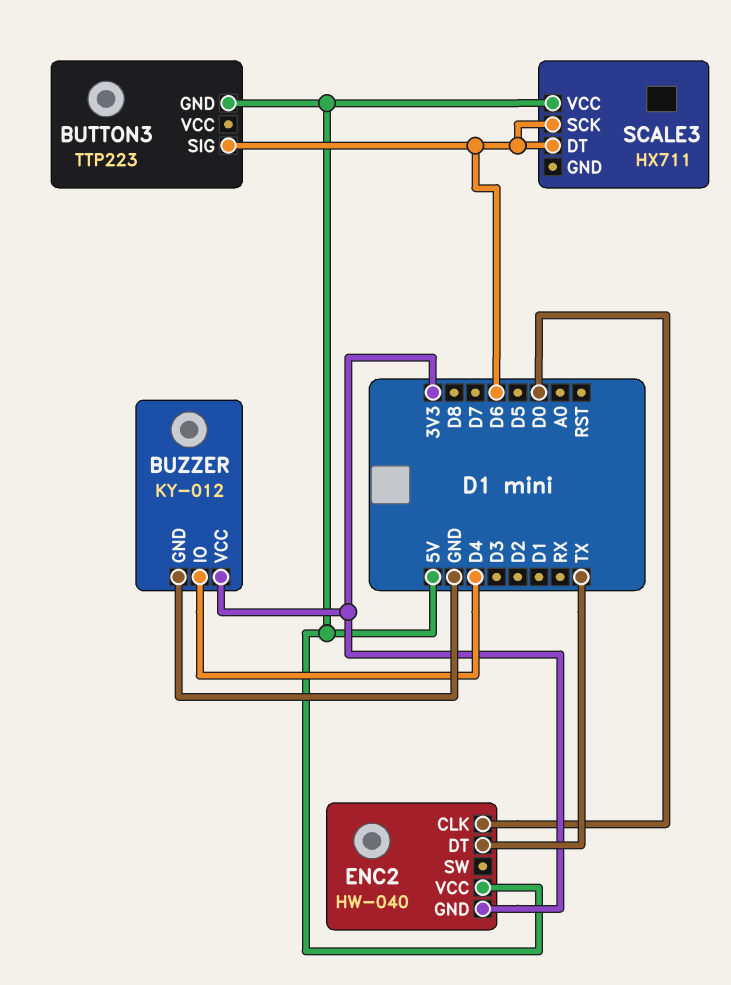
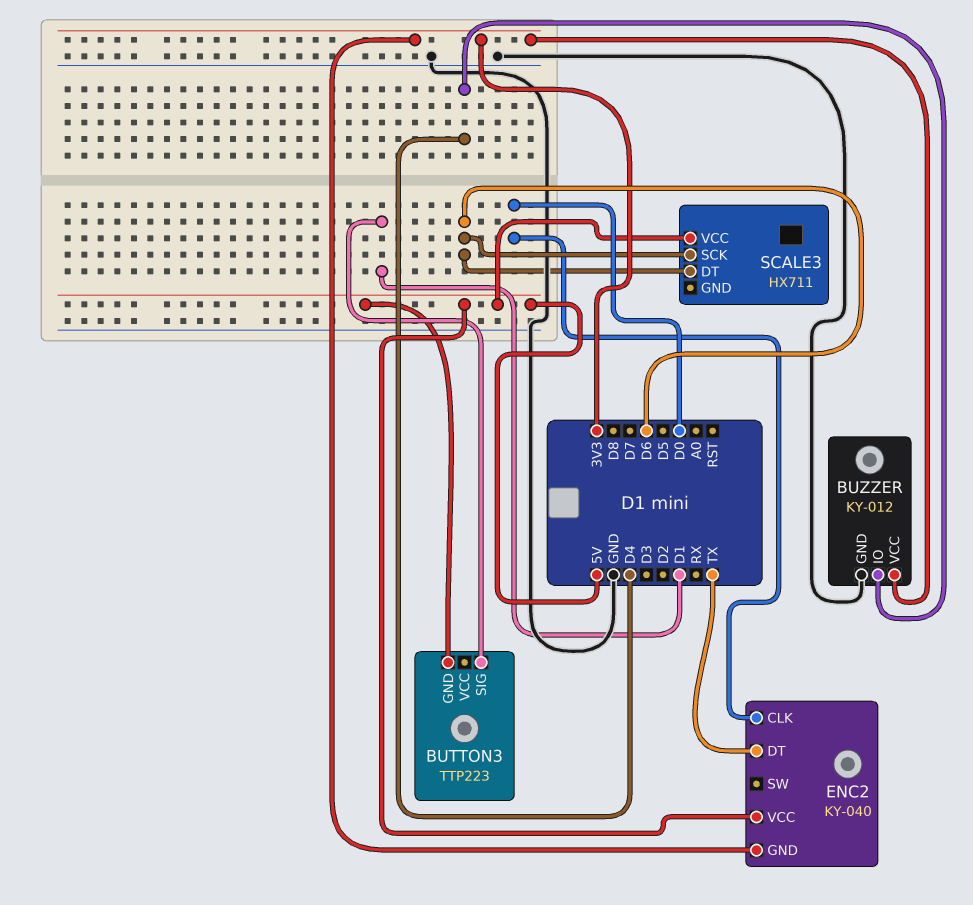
BUTTON3 pin SIG: D6 -> D1
ENC2: HW-040 -> KY-040

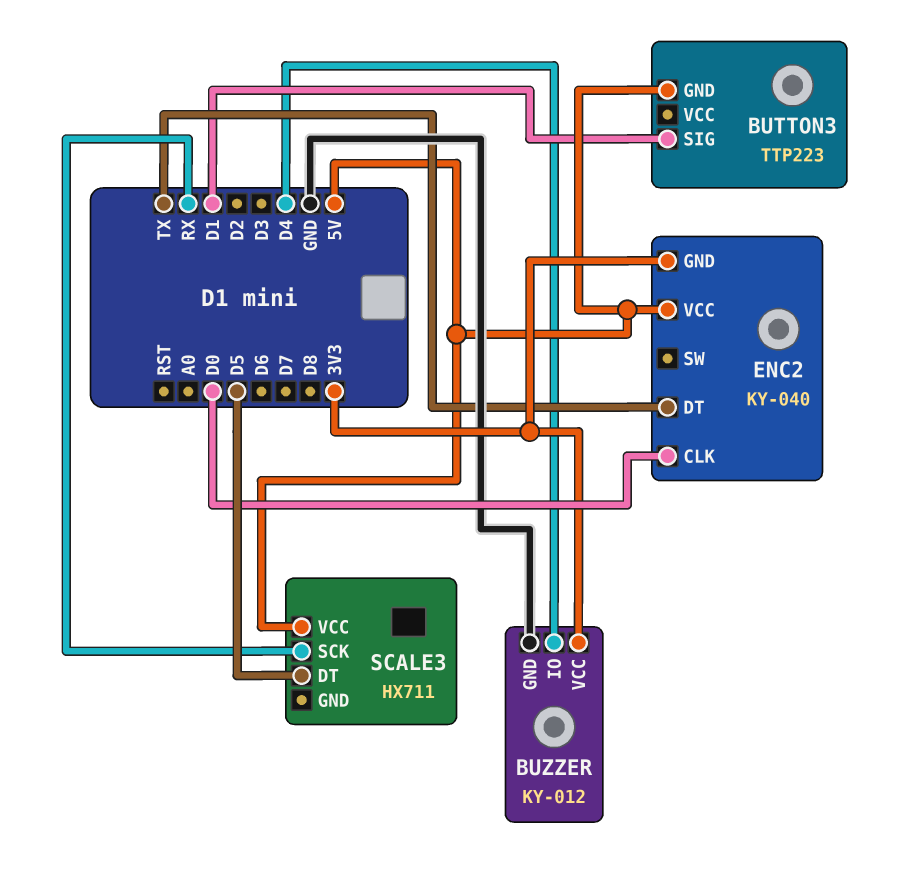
SCALE3 pin DT: D6 -> D5
SCALE3 pin SCK: D6 -> RX

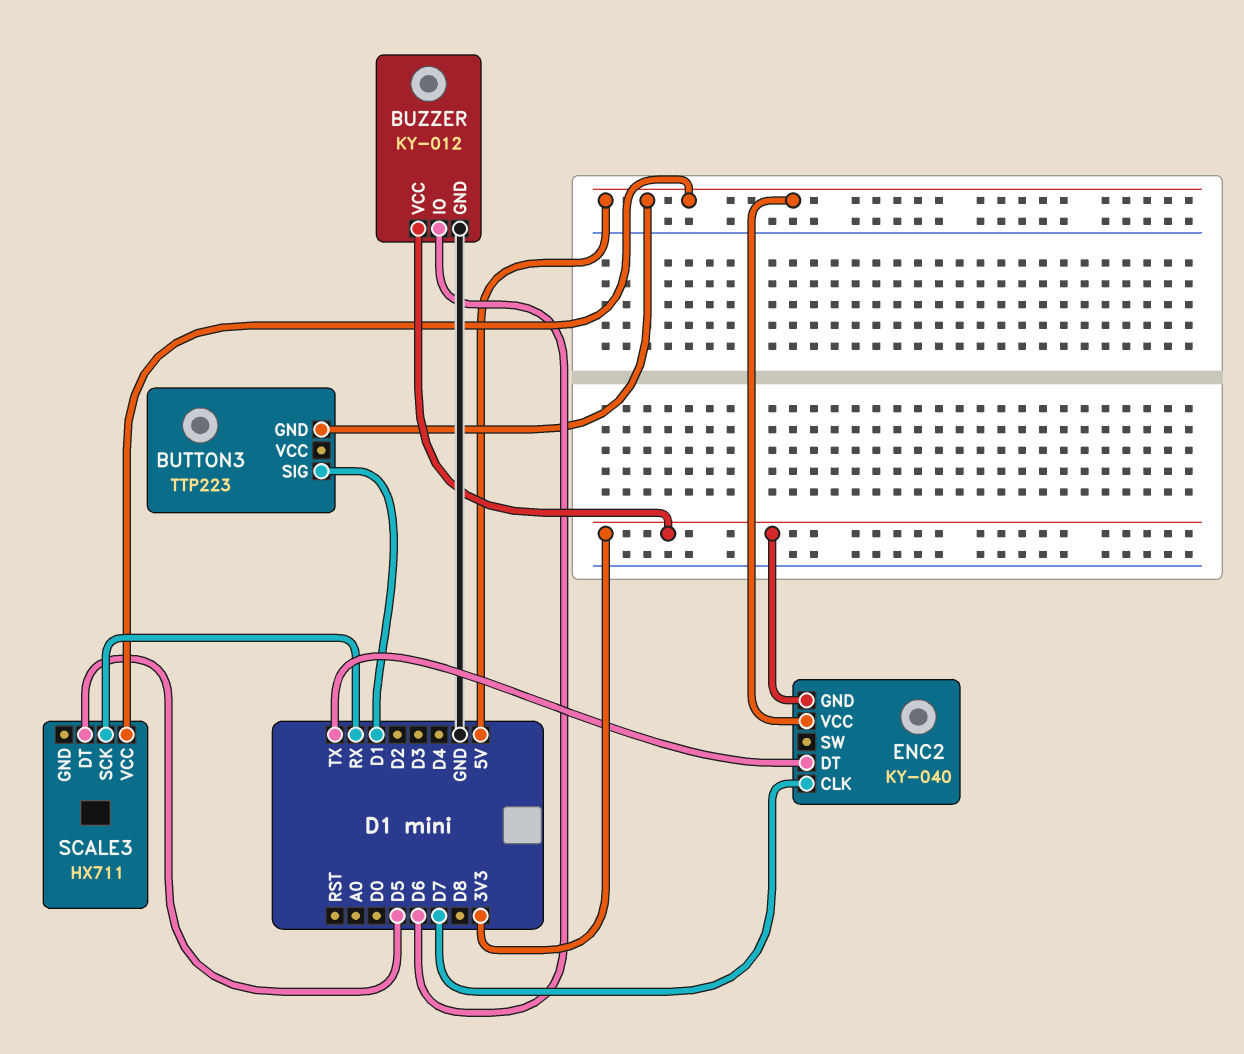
BUZZER pin IO: D4 -> D6
ENC2 pin CLK: D0 -> D7

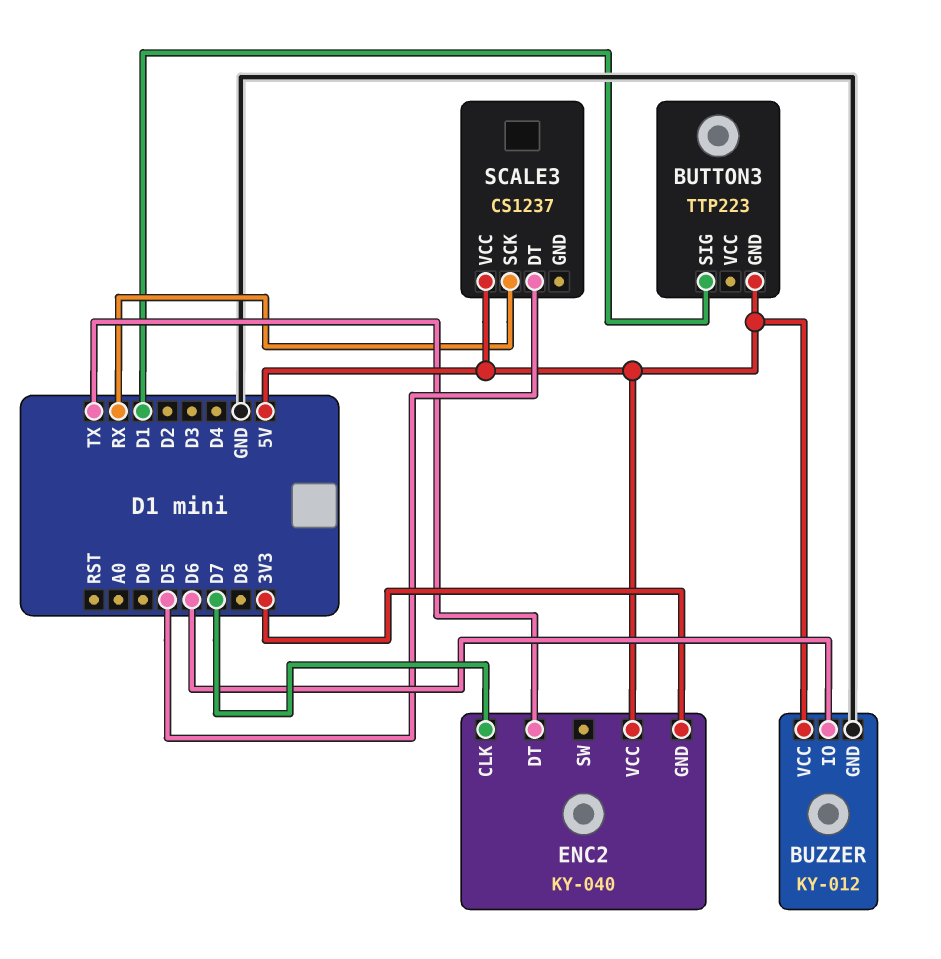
BUZZER pin VCC: 3V3 -> 5V
SCALE3: HX711 -> CS1237

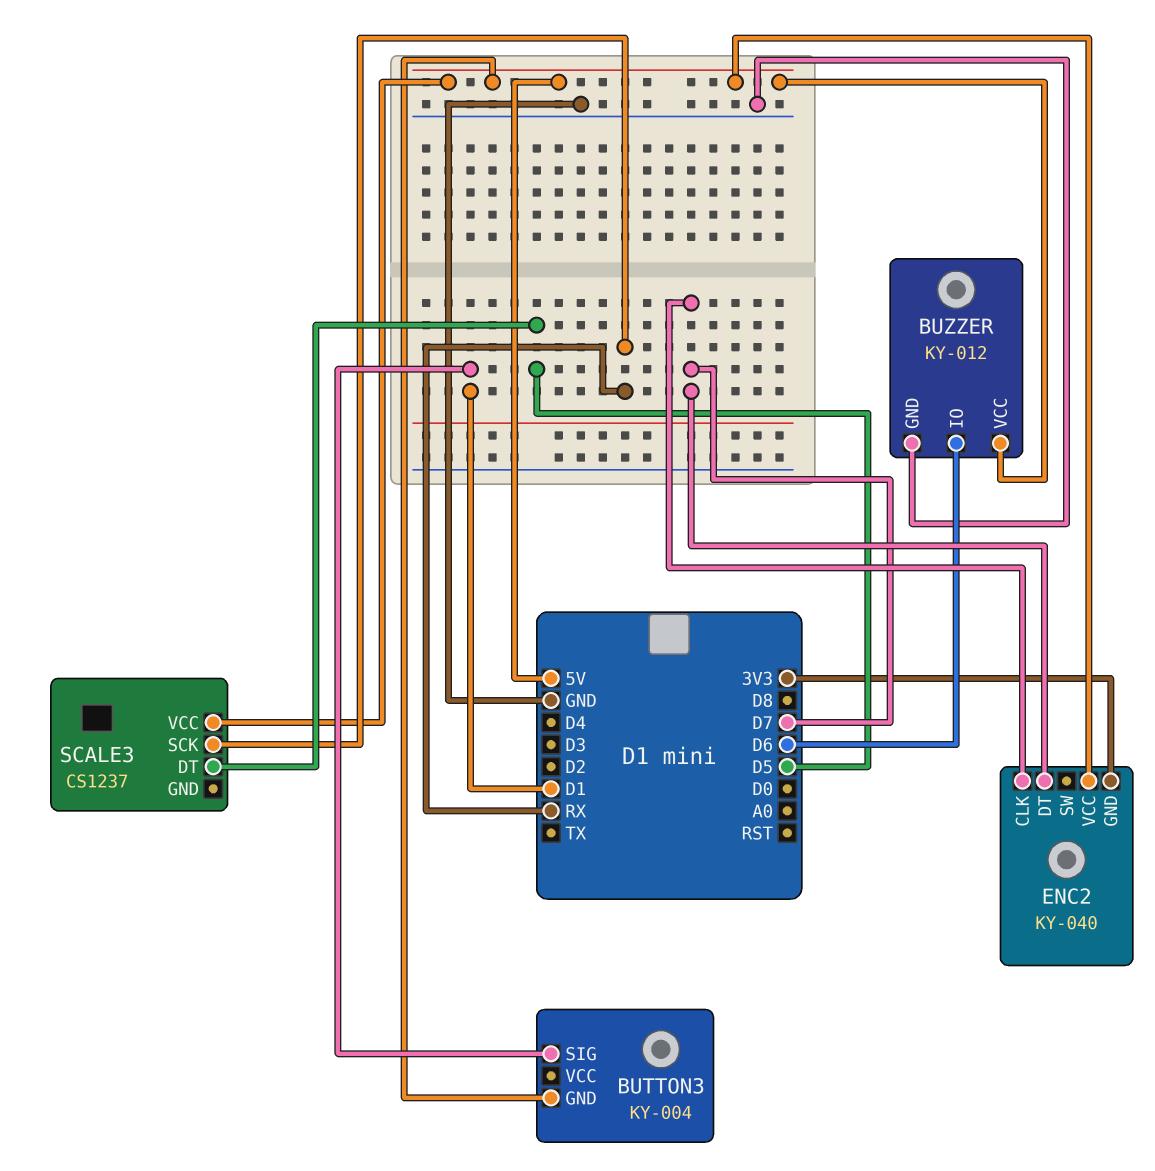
BUTTON3: TTP223 -> KY-004
ENC2 pin DT: TX -> D7

